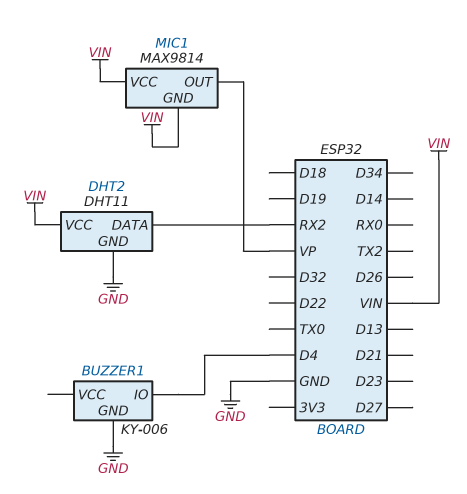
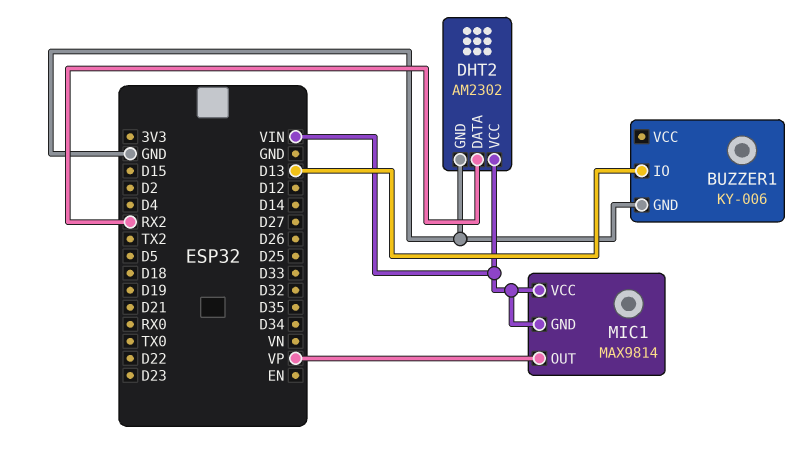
BUZZER1 pin IO: D4 -> D13
DHT2: DHT11 -> AM2302

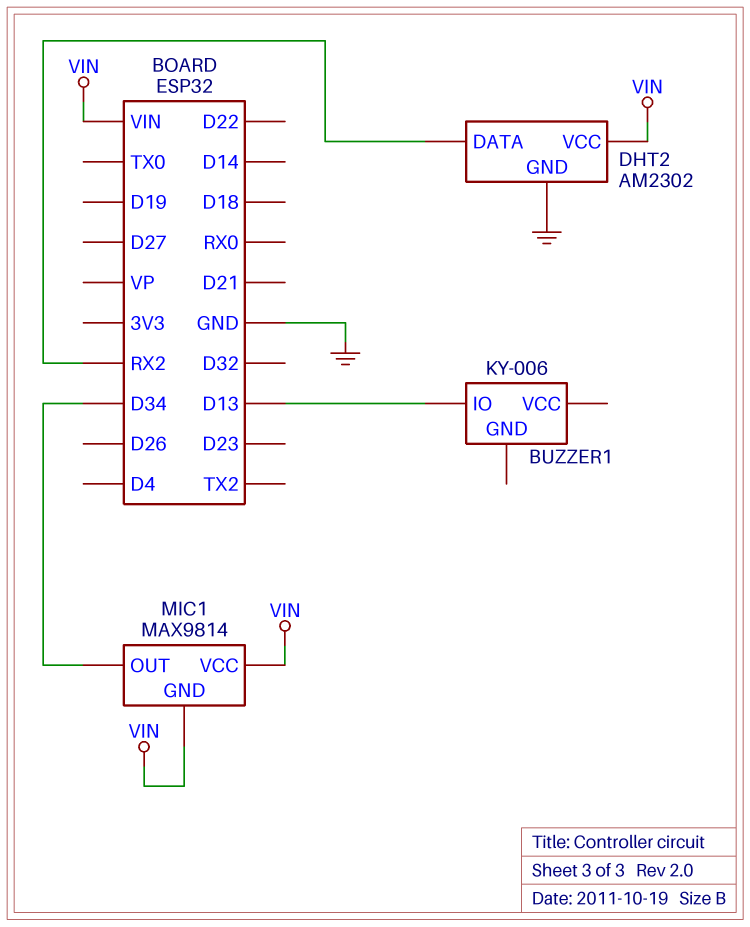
BUZZER1 pin GND: GND -> none
MIC1 pin OUT: VP -> D34

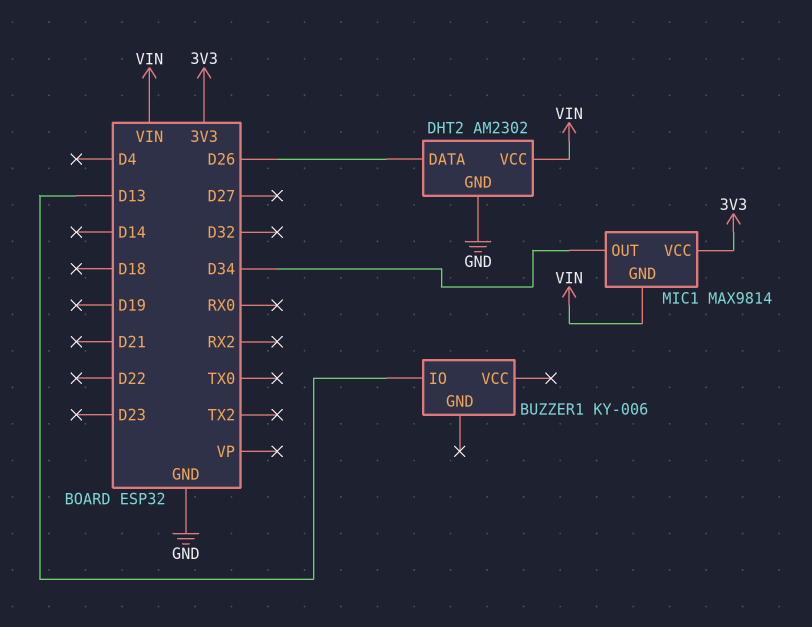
DHT2 pin DATA: RX2 -> D26
MIC1 pin VCC: VIN -> 3V3

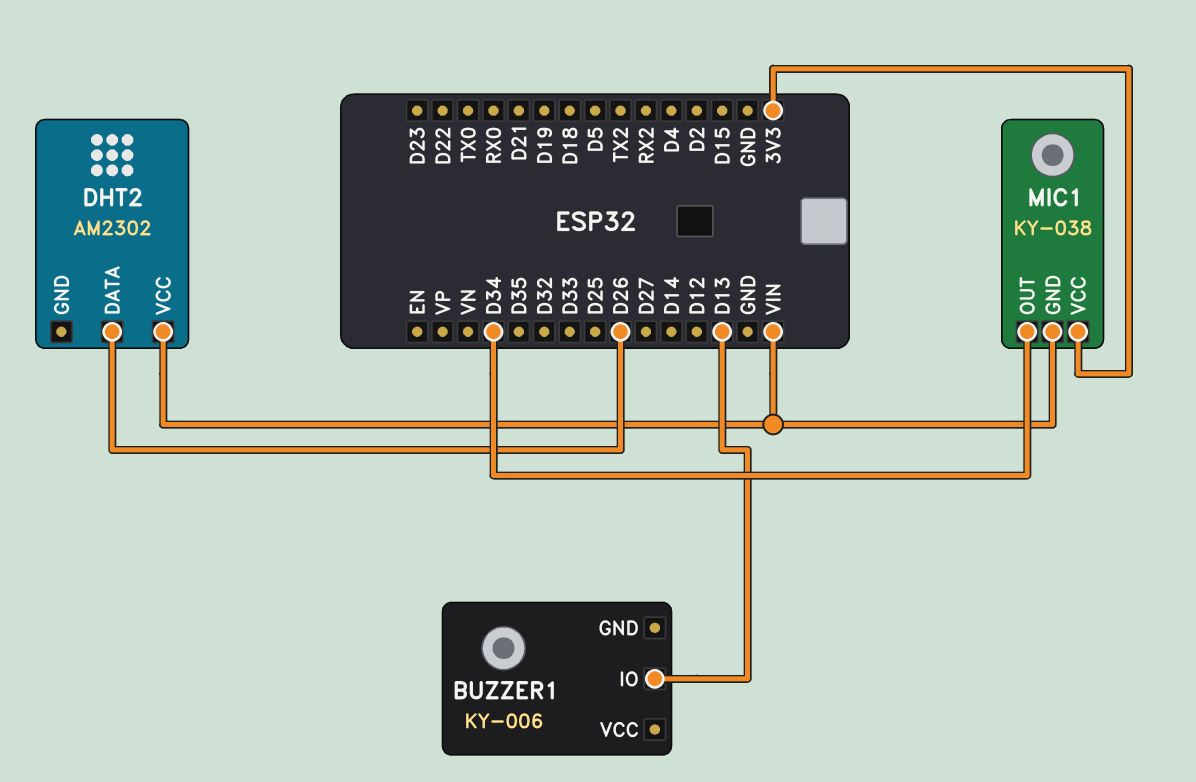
DHT2 pin GND: GND -> none
MIC1: MAX9814 -> KY-038

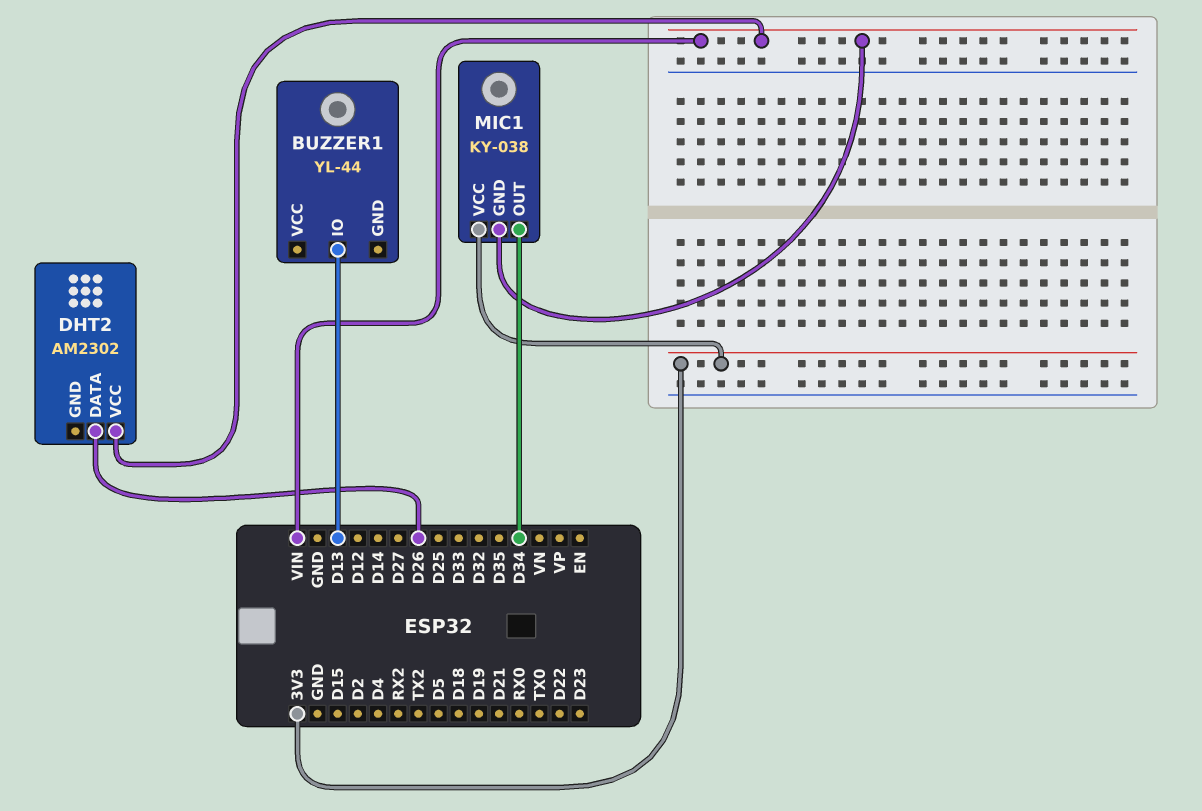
BUZZER1: KY-006 -> YL-44

